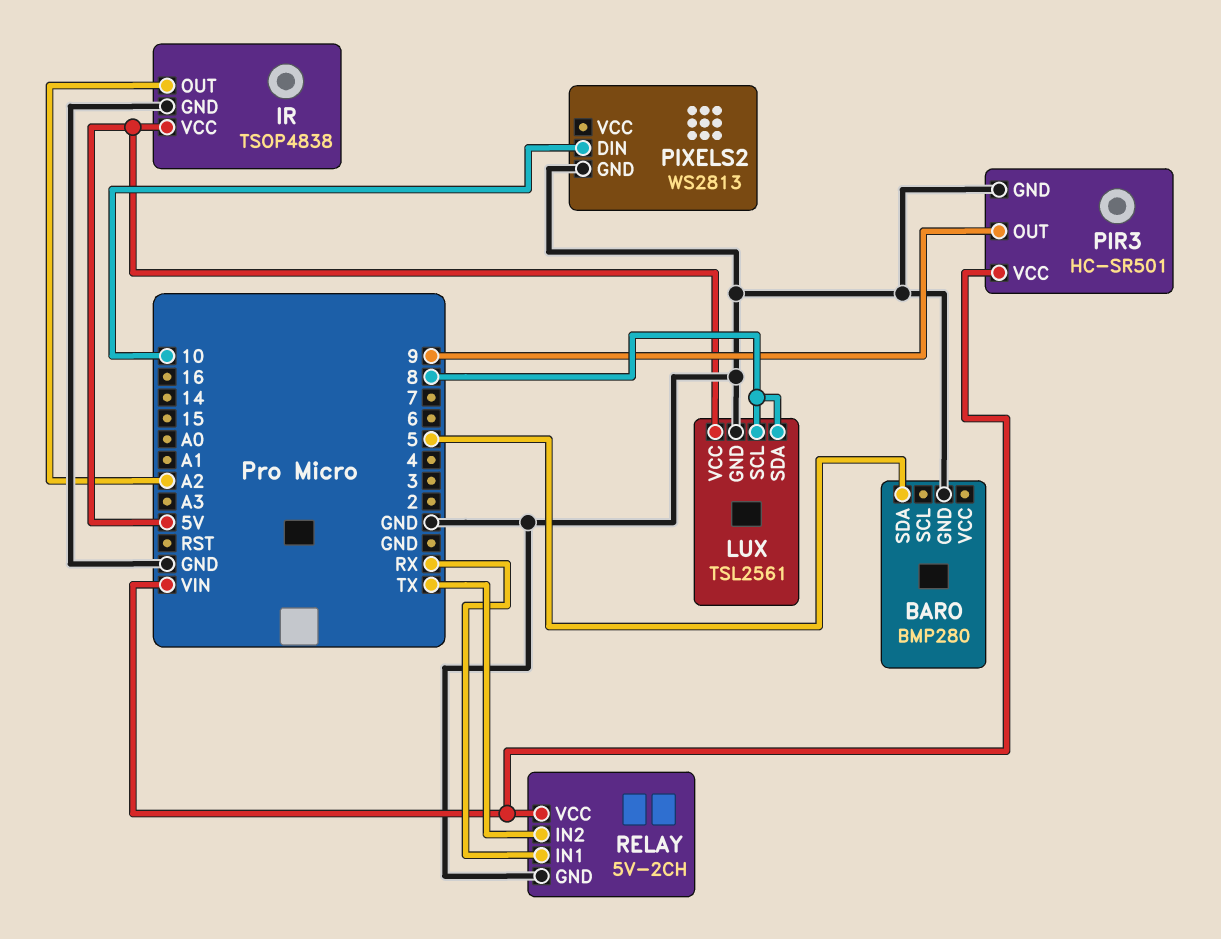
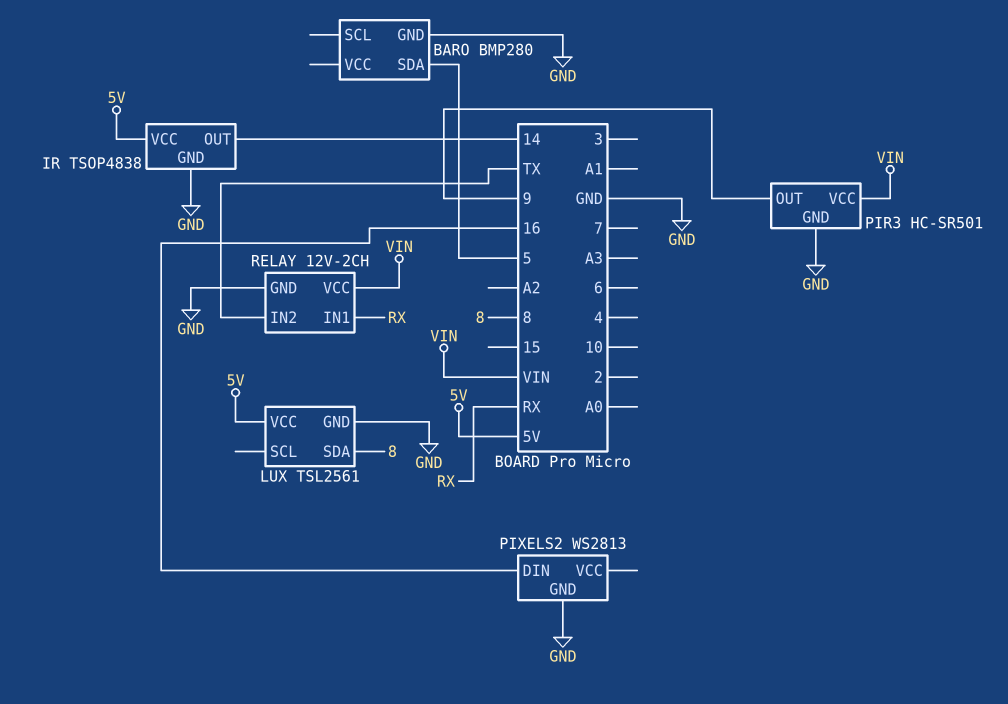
IR pin OUT: A2 -> 14
LUX pin SCL: 8 -> none
PIXELS2 pin DIN: 10 -> 16
RELAY: 5V-2CH -> 12V-2CH

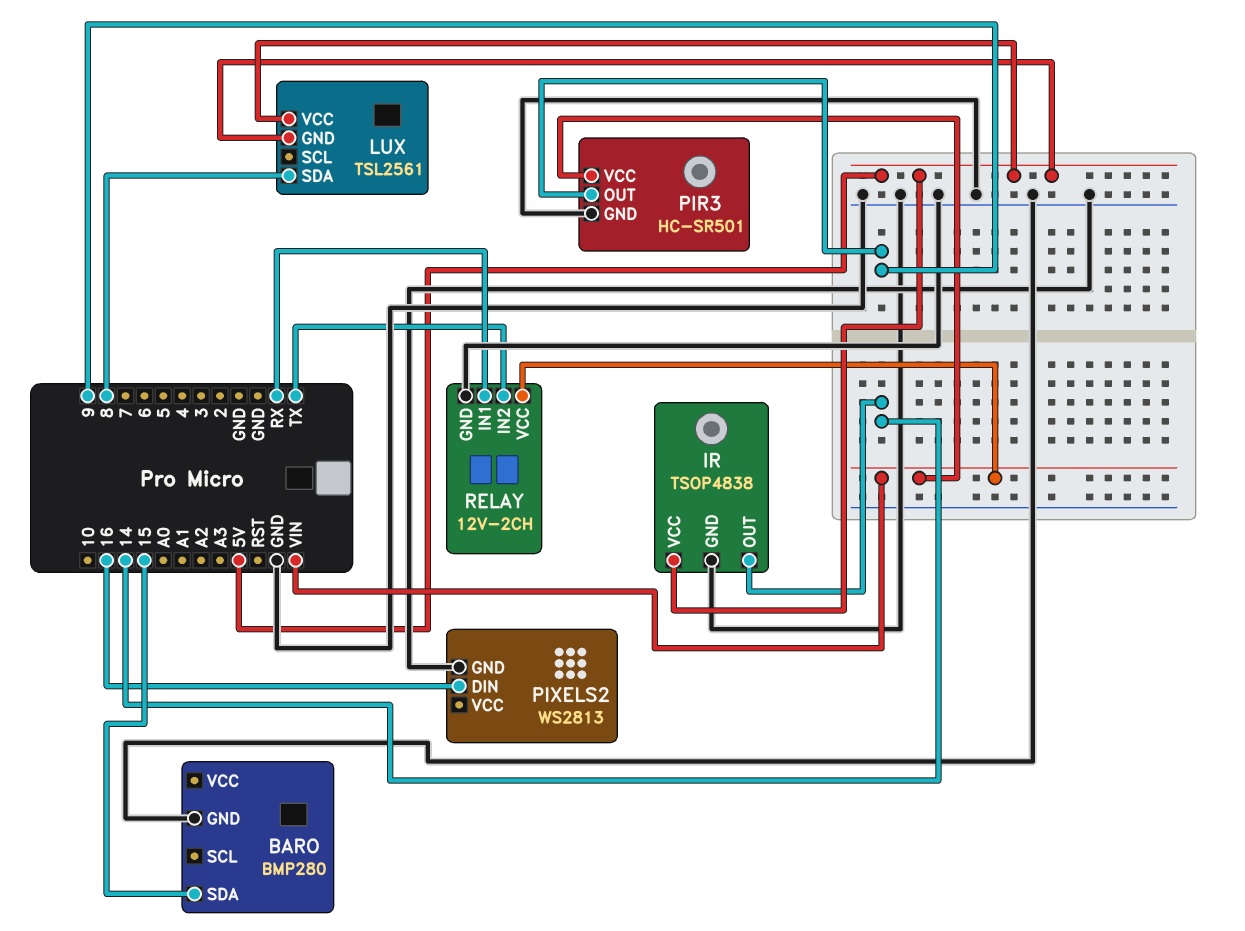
BARO pin SDA: 5 -> 15
LUX pin GND: GND -> 5V

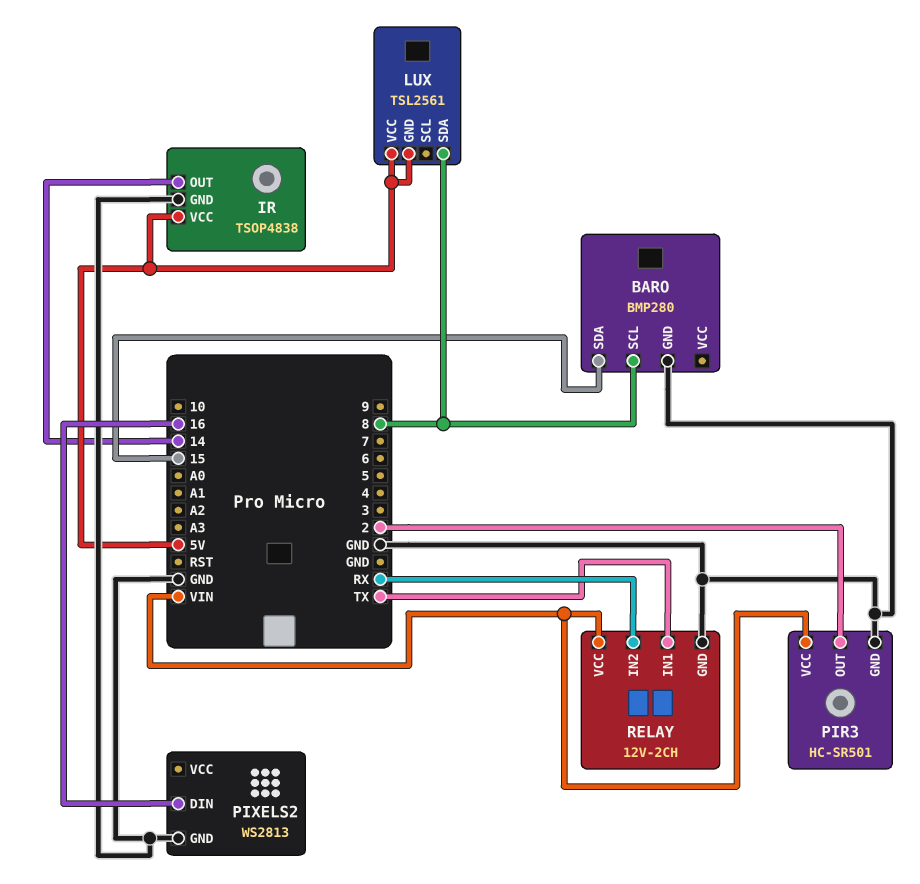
BARO pin SCL: none -> 8
PIR3 pin OUT: 9 -> 2
RELAY pin IN1: RX -> TX
RELAY pin IN2: TX -> RX

